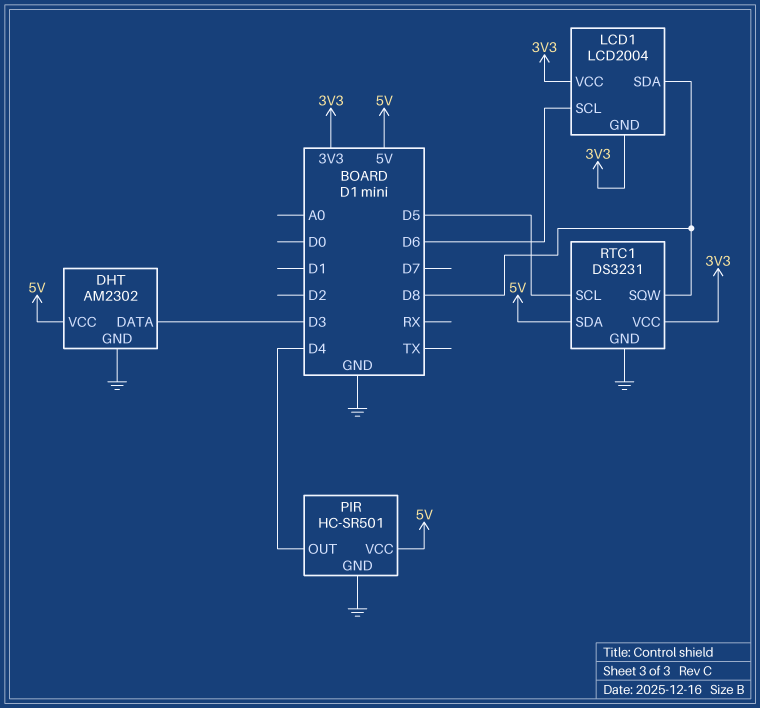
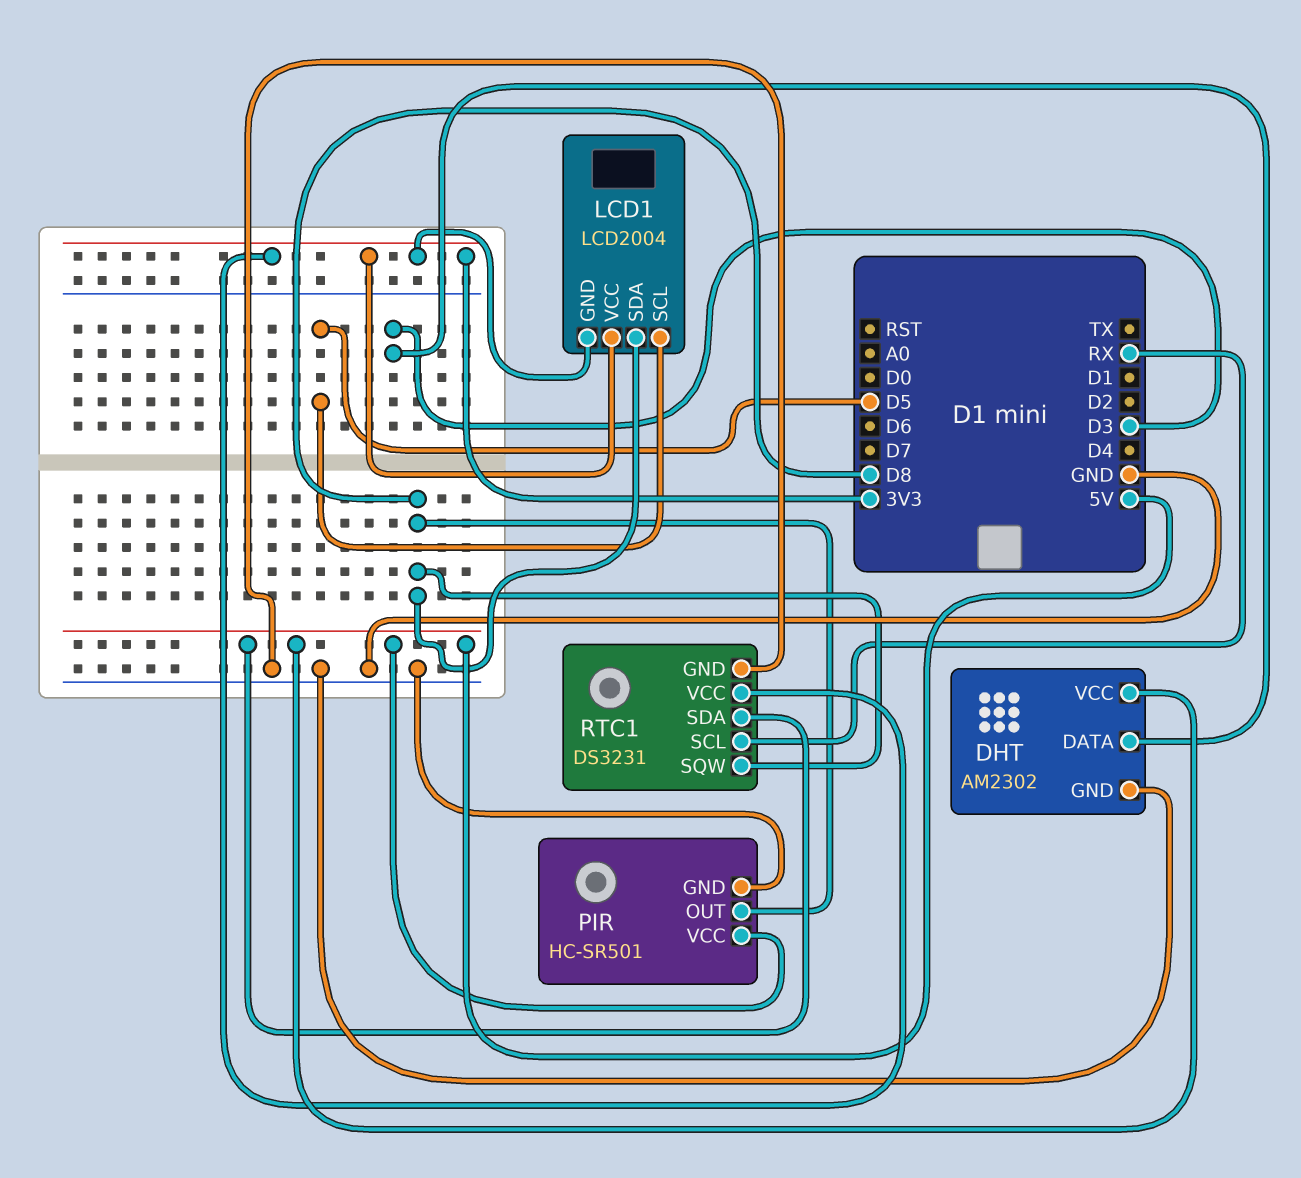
LCD1 pin SCL: D6 -> D5
PIR pin OUT: D4 -> D8
RTC1 pin SCL: D5 -> RX

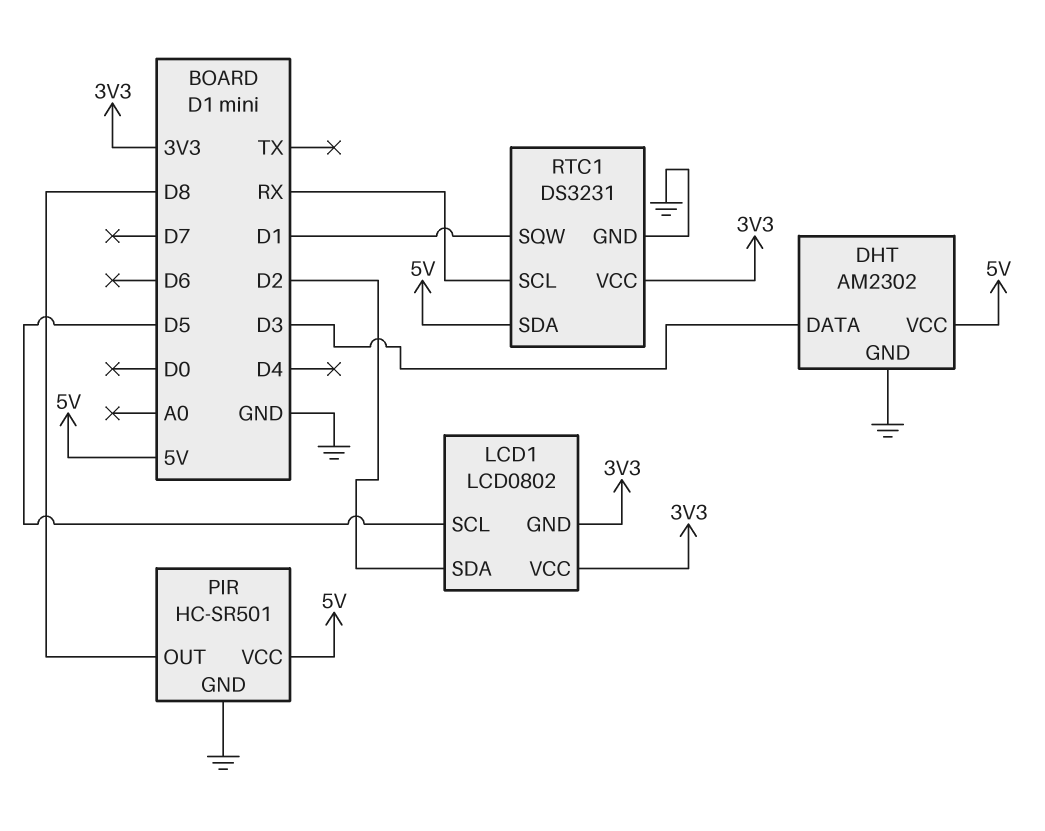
LCD1: LCD2004 -> LCD0802
LCD1 pin SDA: D8 -> D2
RTC1 pin SQW: D8 -> D1

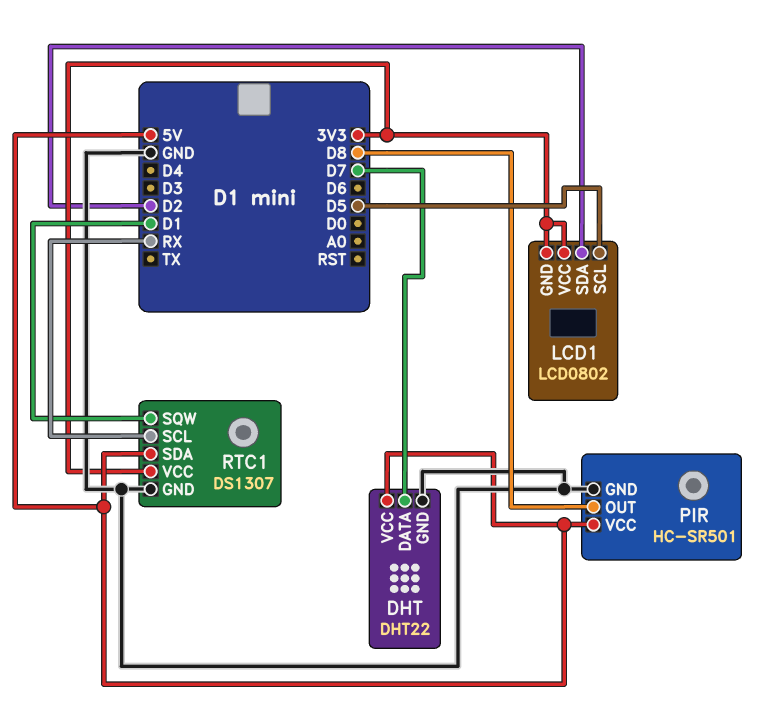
DHT: AM2302 -> DHT22
DHT pin DATA: D3 -> D7
RTC1: DS3231 -> DS1307

